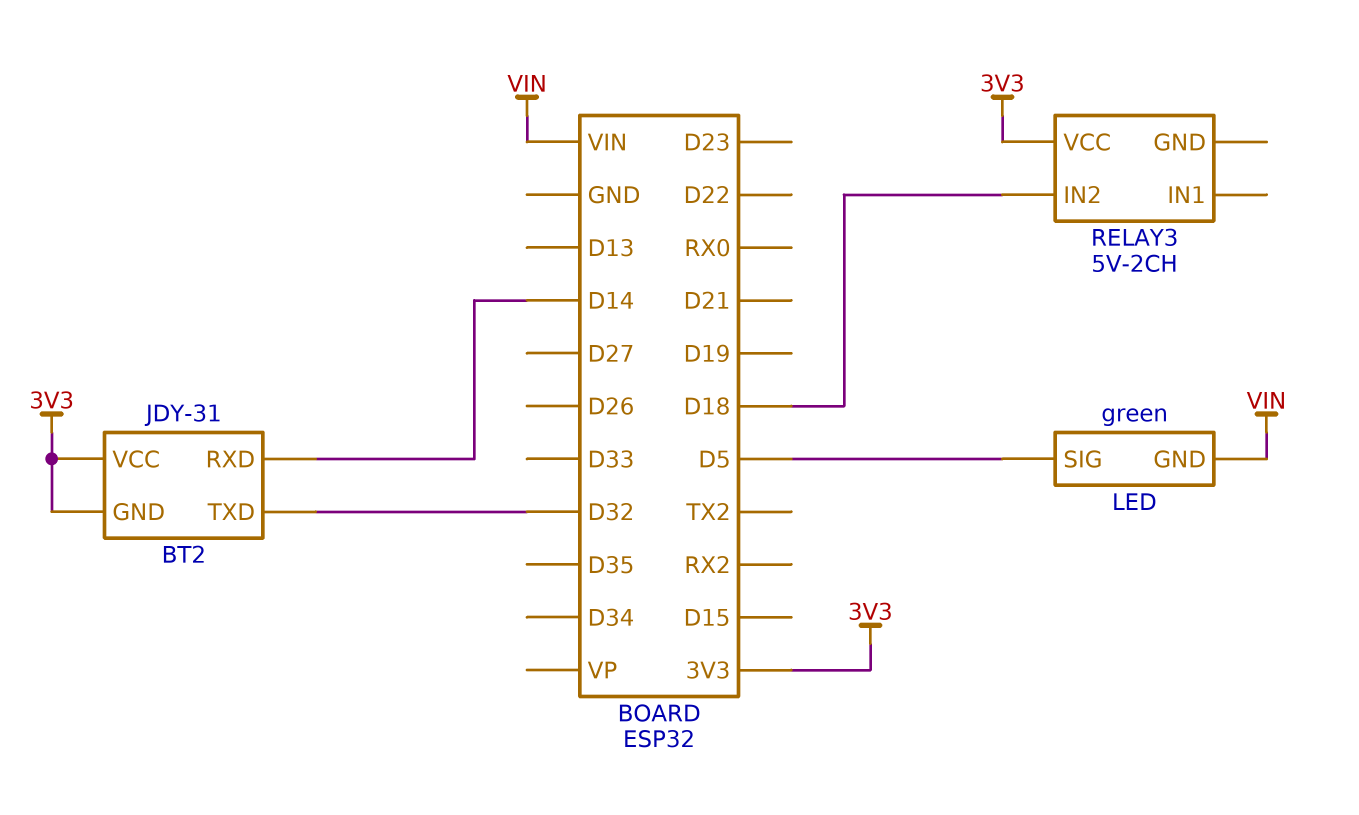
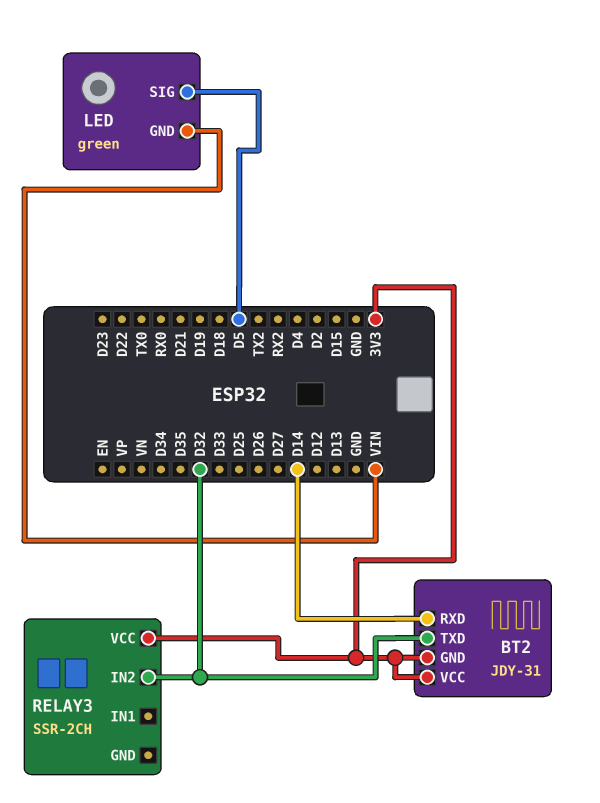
RELAY3: 5V-2CH -> SSR-2CH
RELAY3 pin IN2: D18 -> D32

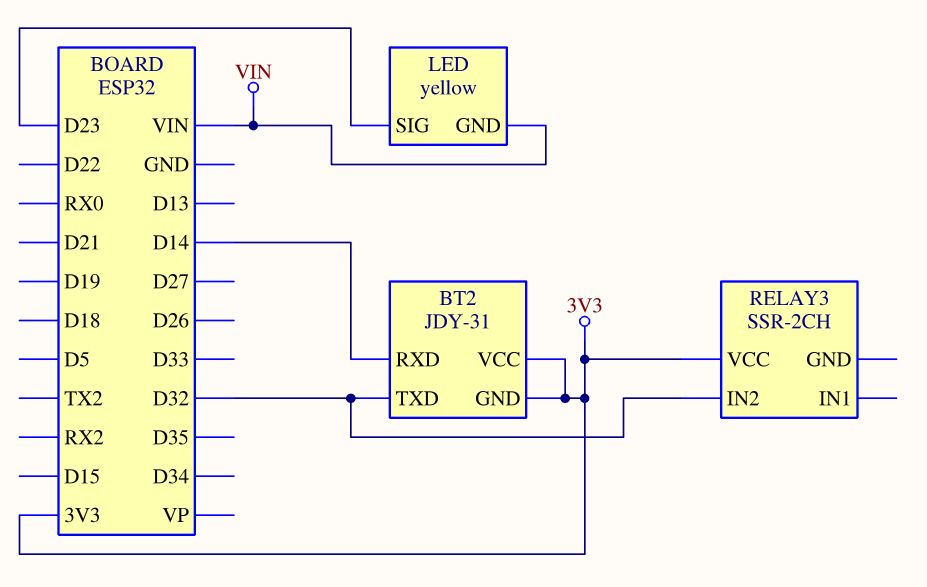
LED: green -> yellow
LED pin SIG: D5 -> D23

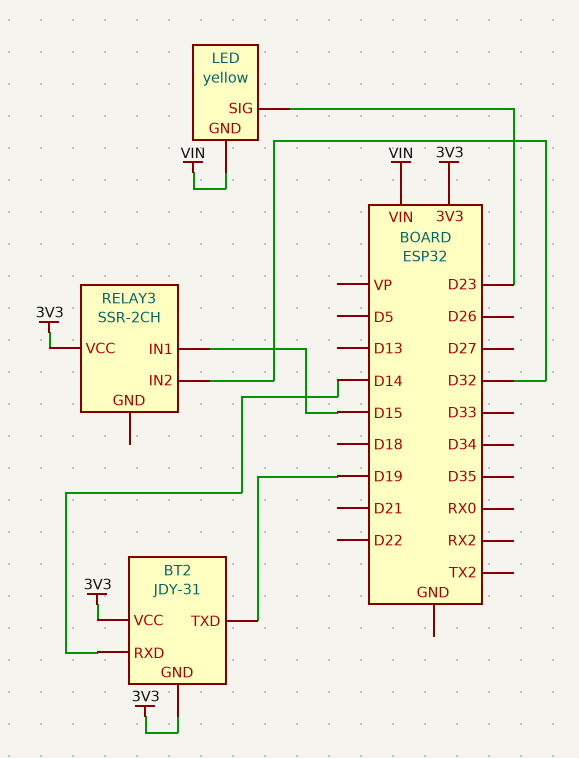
BT2 pin TXD: D32 -> D19
RELAY3 pin IN1: none -> D15

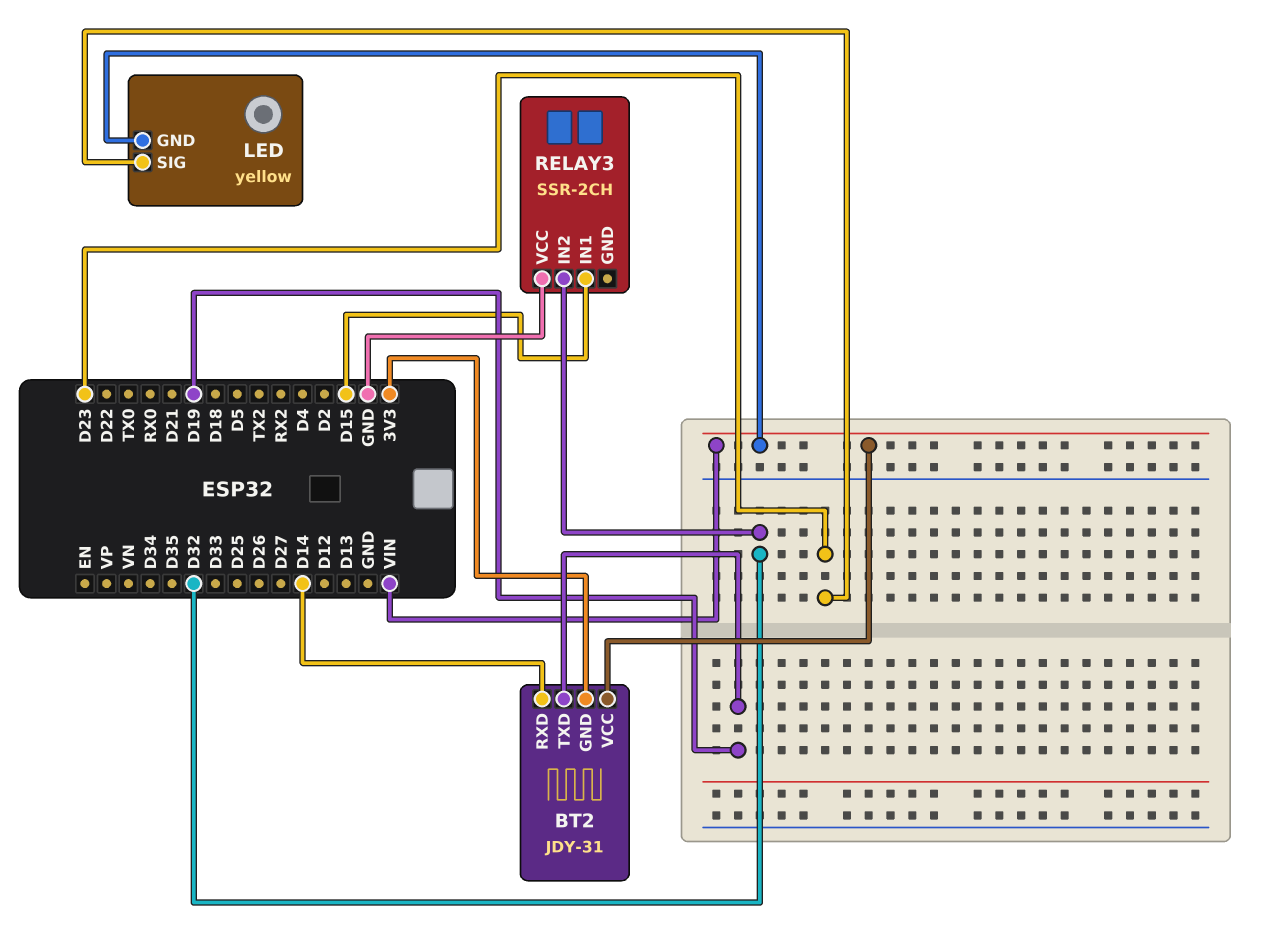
BT2 pin VCC: 3V3 -> VIN
RELAY3 pin VCC: 3V3 -> GND

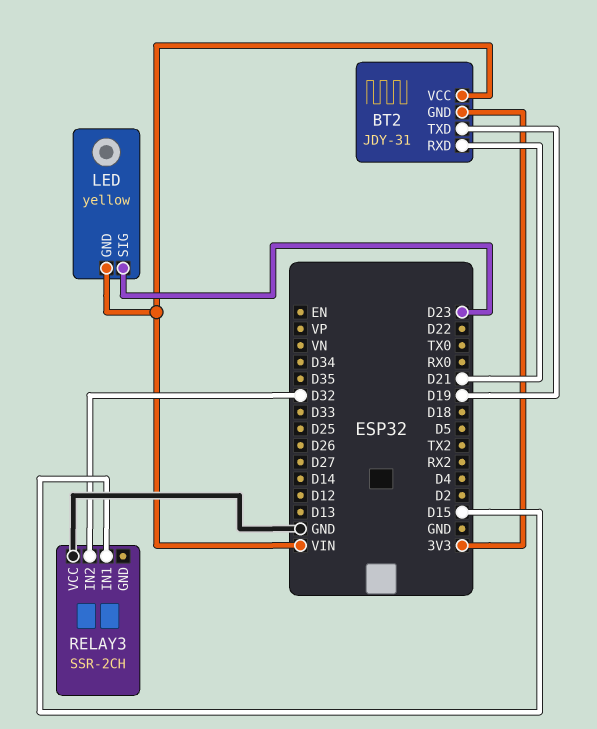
BT2 pin RXD: D14 -> D21

